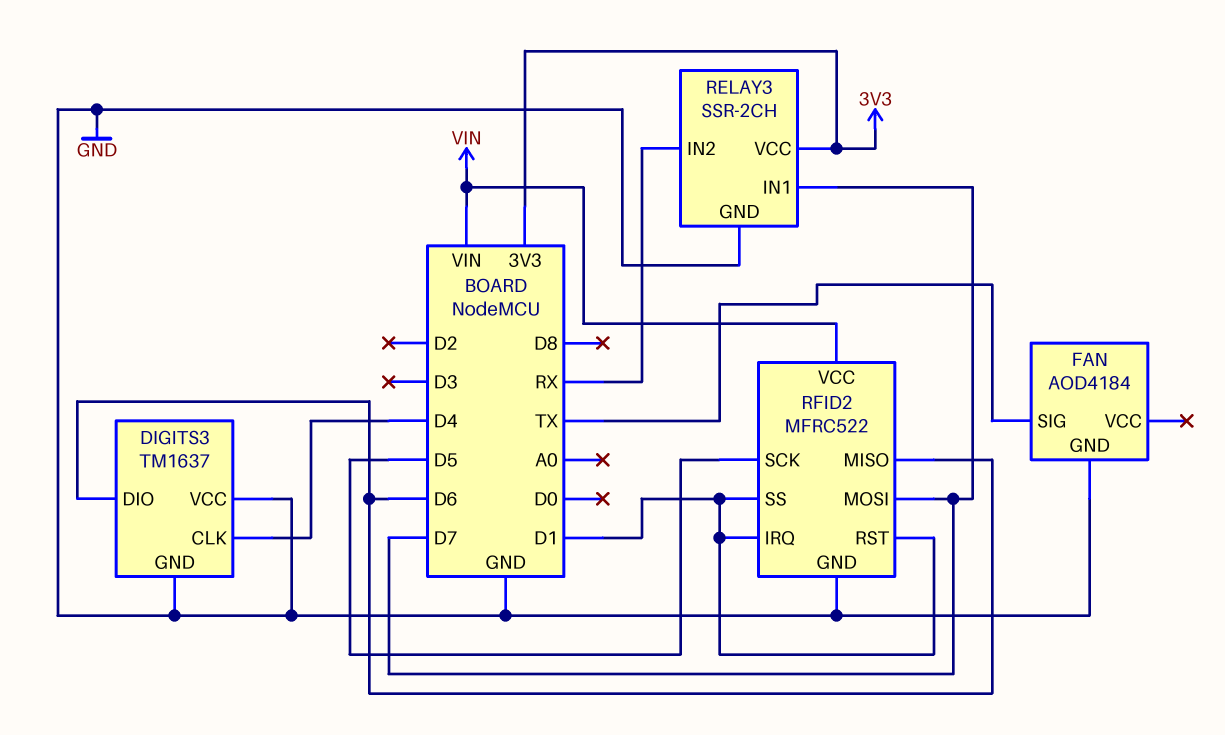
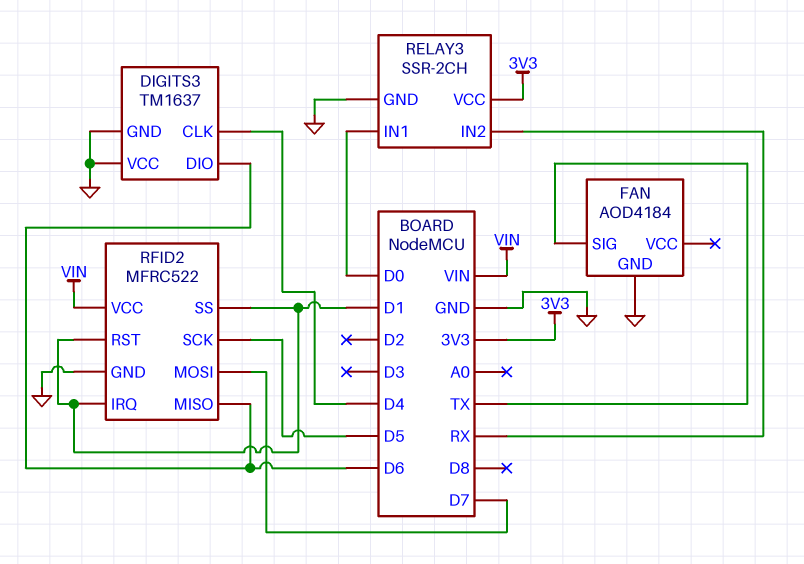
RELAY3 pin IN1: D7 -> D0

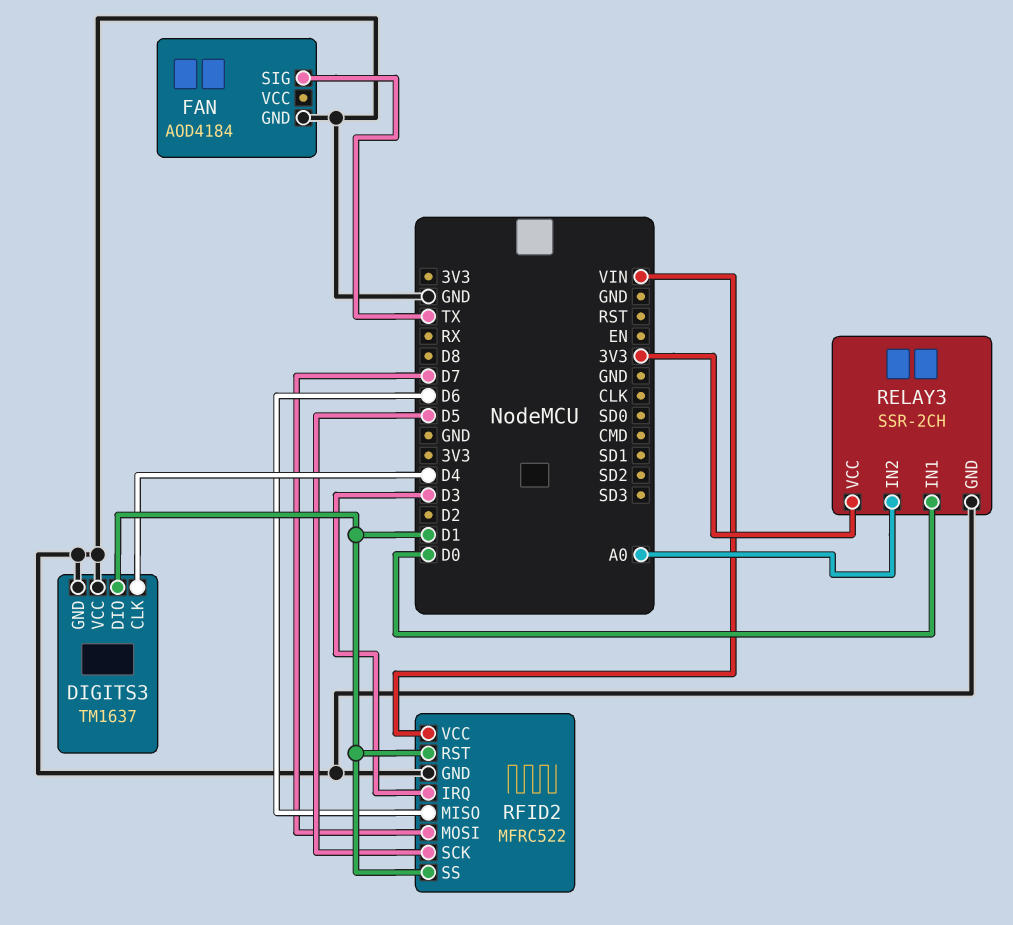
DIGITS3 pin DIO: D6 -> D1
RELAY3 pin IN2: RX -> A0
RFID2 pin IRQ: D1 -> D3

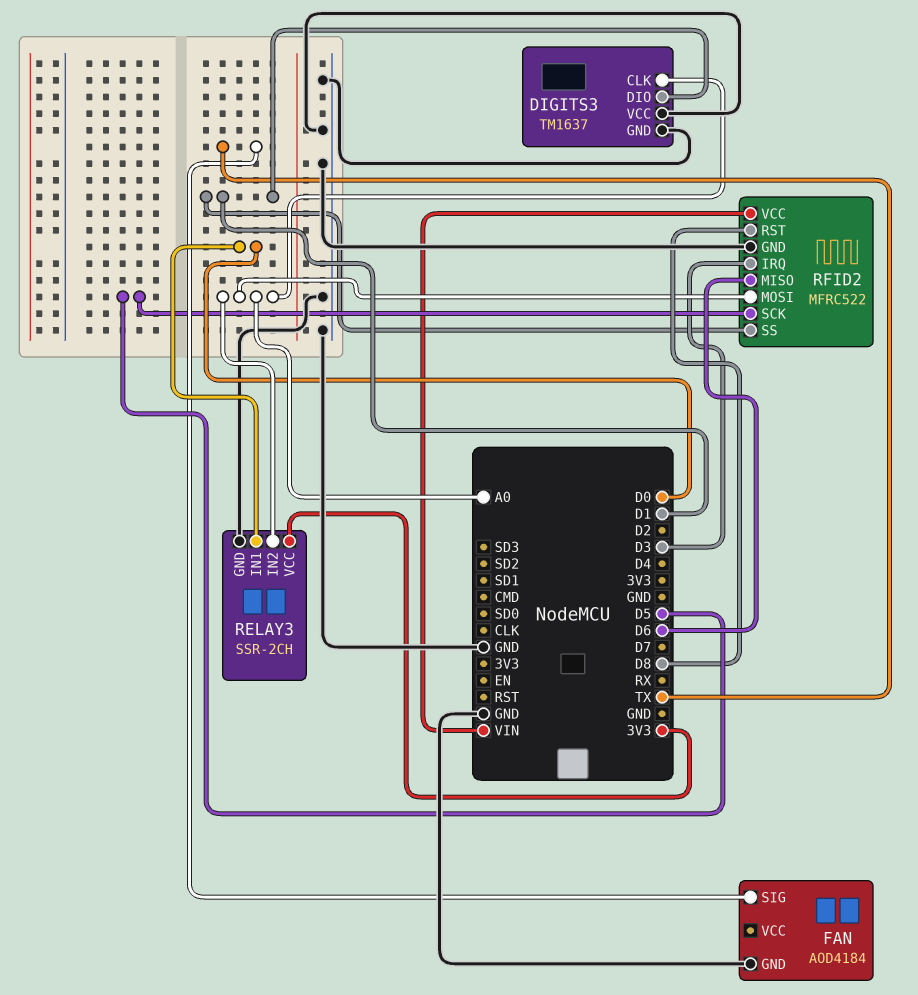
DIGITS3 pin CLK: D4 -> A0
RFID2 pin MOSI: D7 -> A0
RFID2 pin RST: D1 -> D8

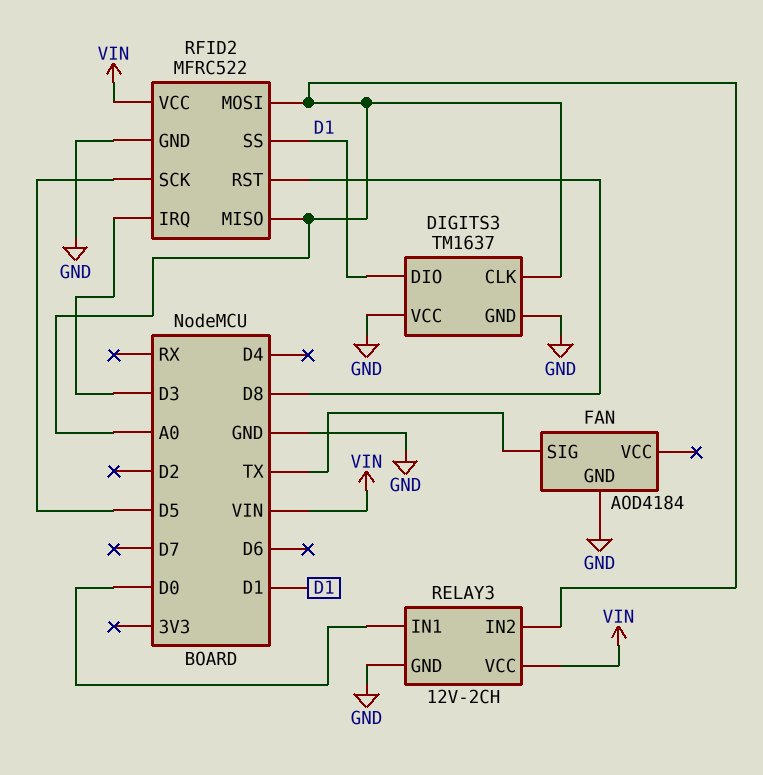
RELAY3: SSR-2CH -> 12V-2CH
RELAY3 pin VCC: 3V3 -> VIN
RFID2 pin MISO: D6 -> A0

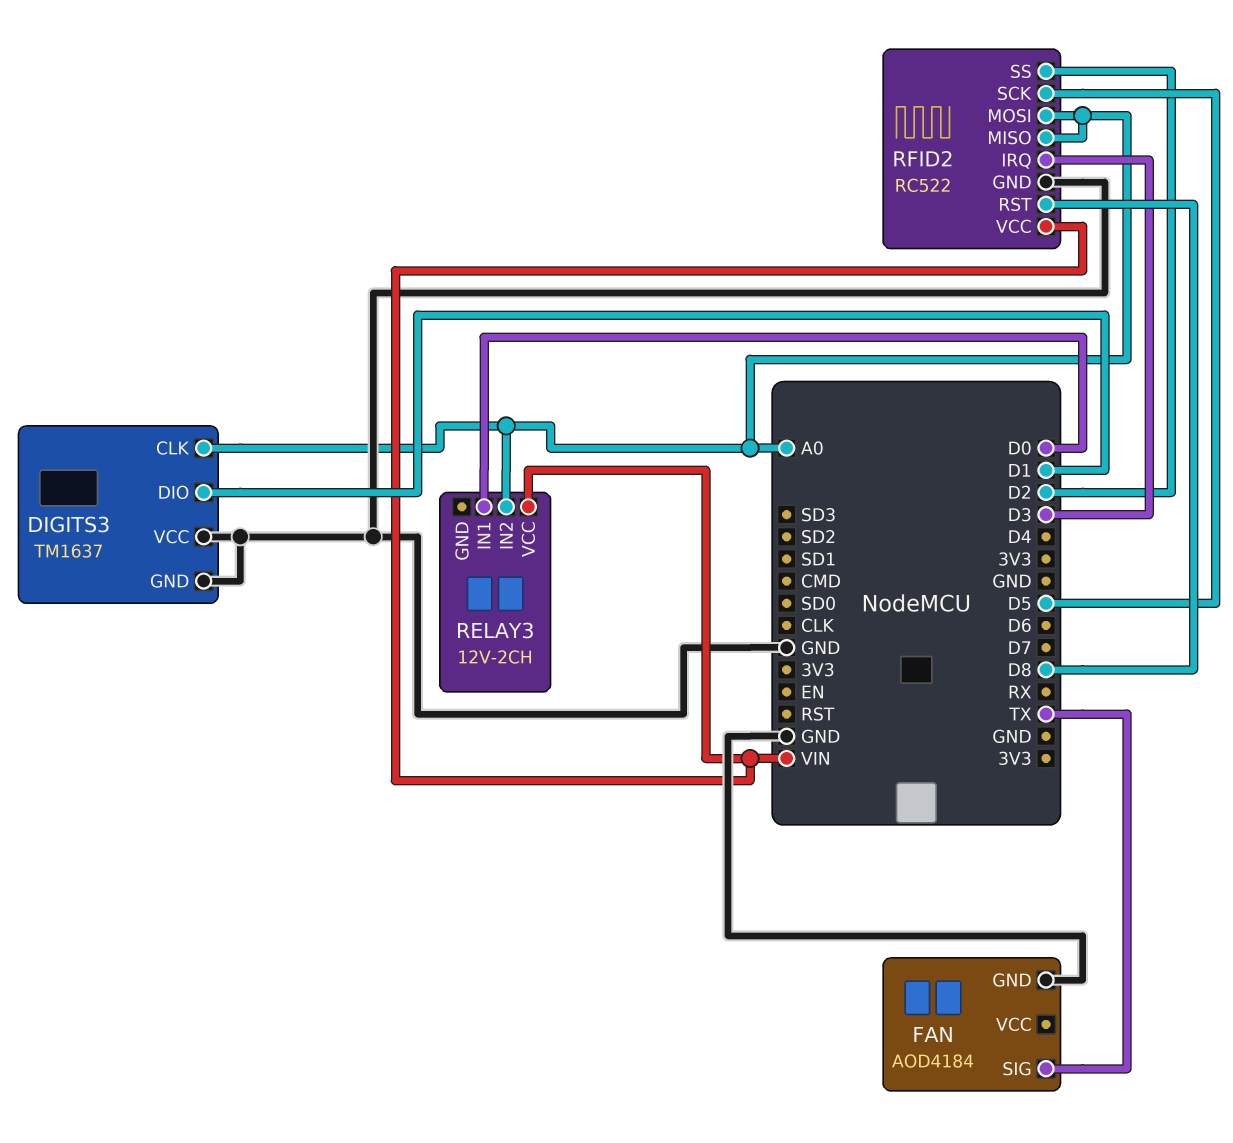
RELAY3 pin GND: GND -> none
RFID2: MFRC522 -> RC522
RFID2 pin SS: D1 -> D2

